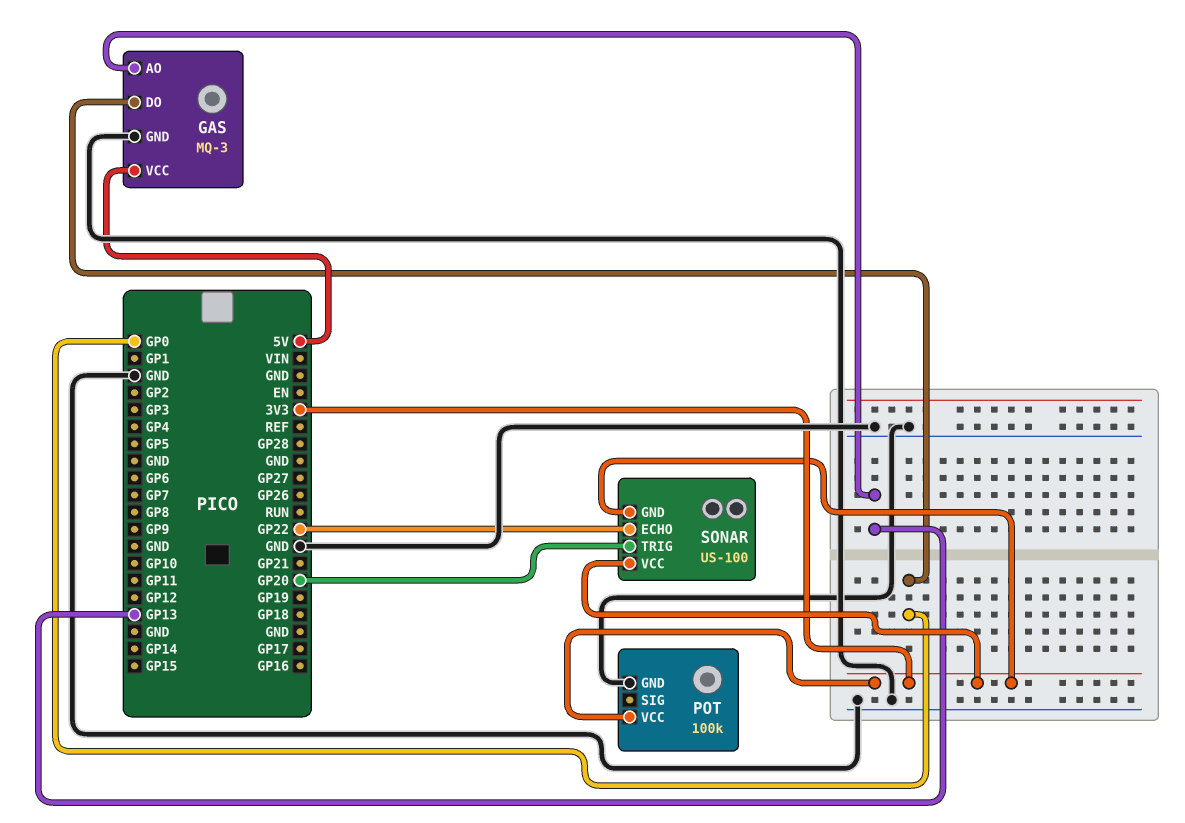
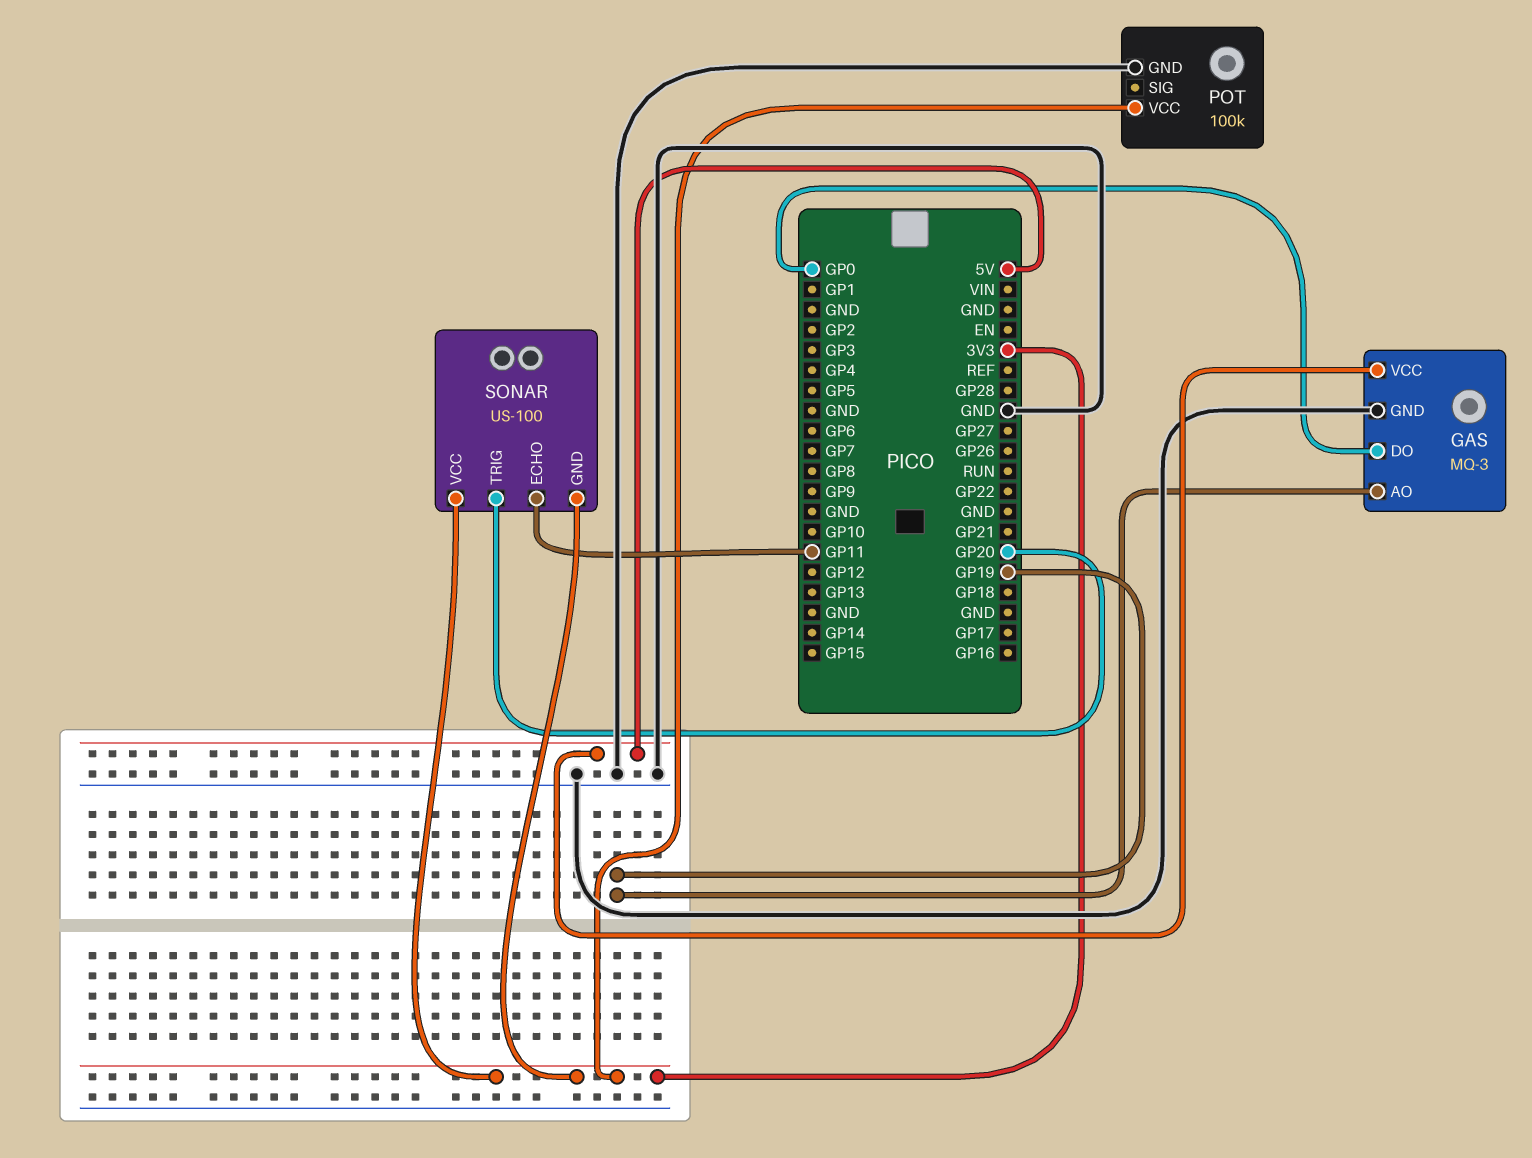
GAS pin AO: GP13 -> GP19
SONAR pin ECHO: GP22 -> GP11

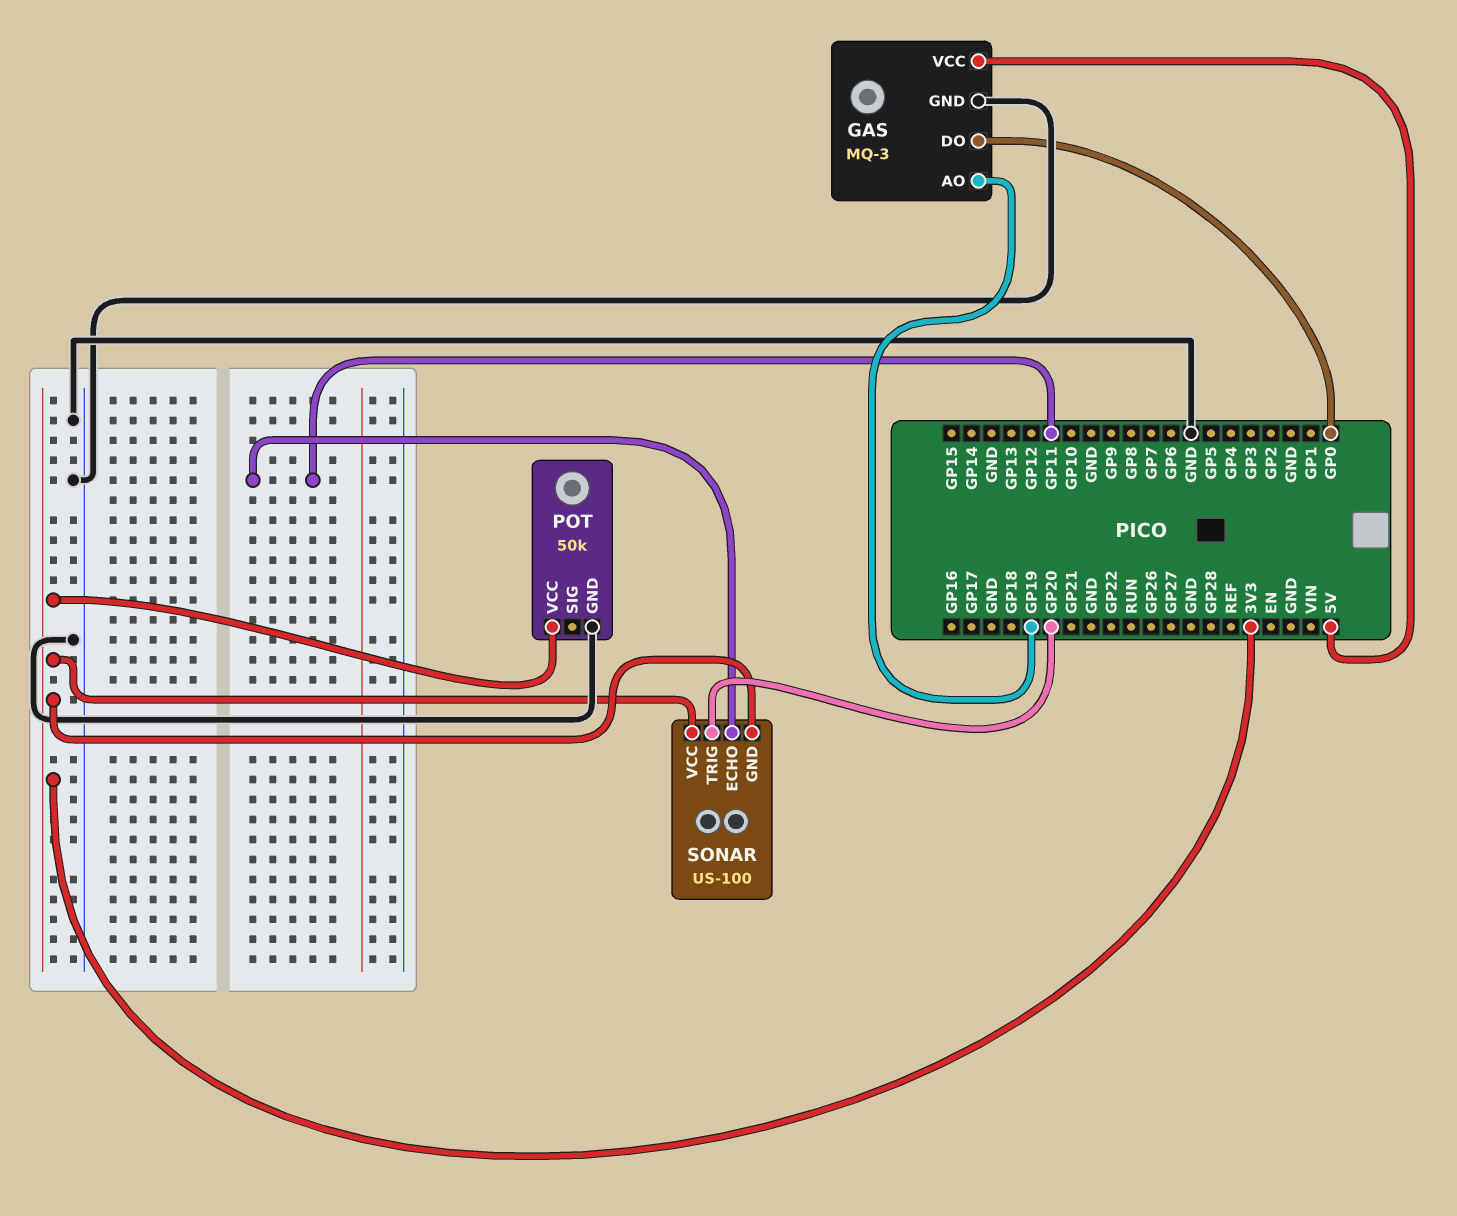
POT: 100k -> 50k

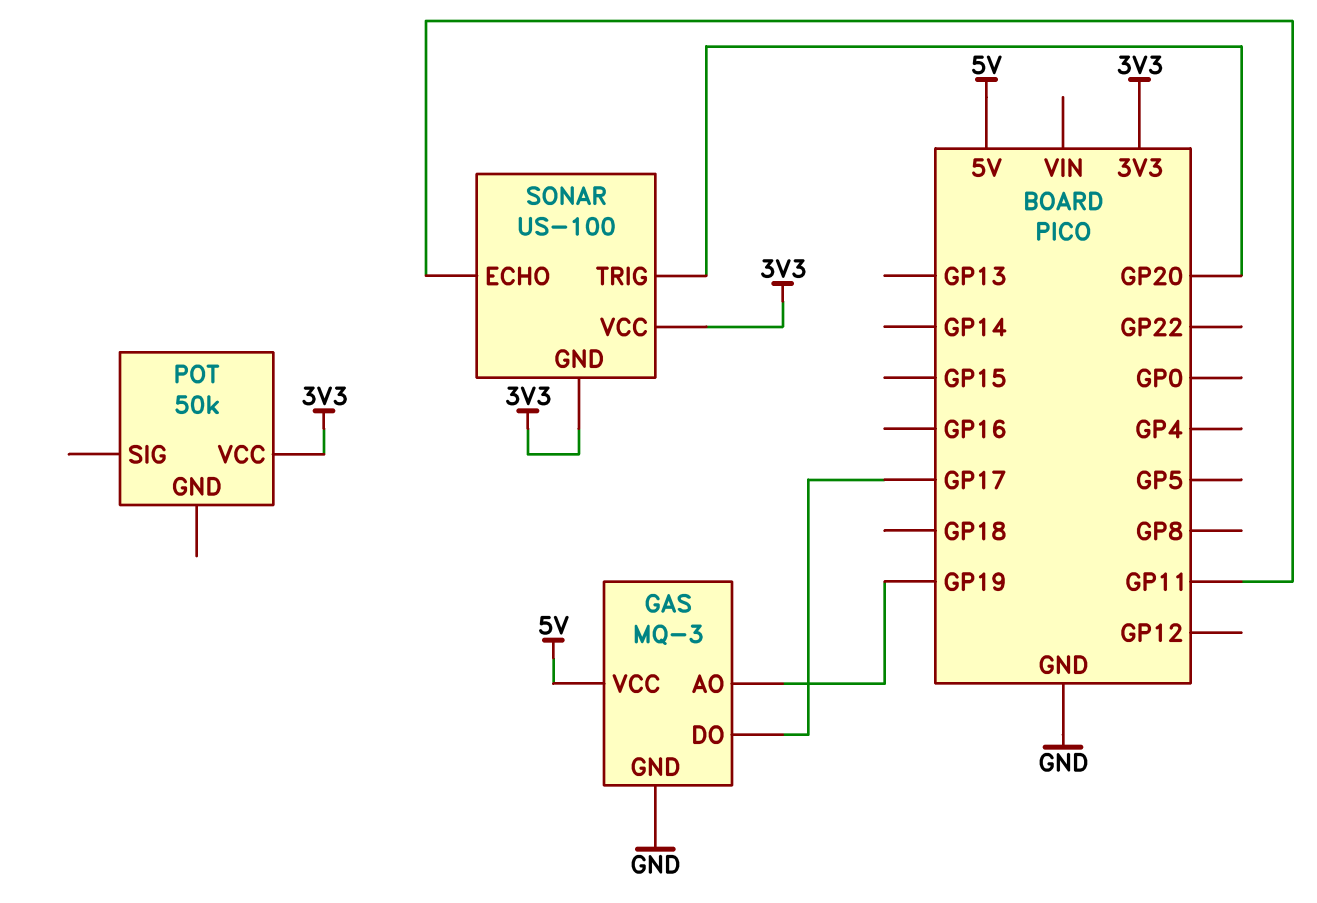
GAS pin DO: GP0 -> GP17
POT pin GND: GND -> none

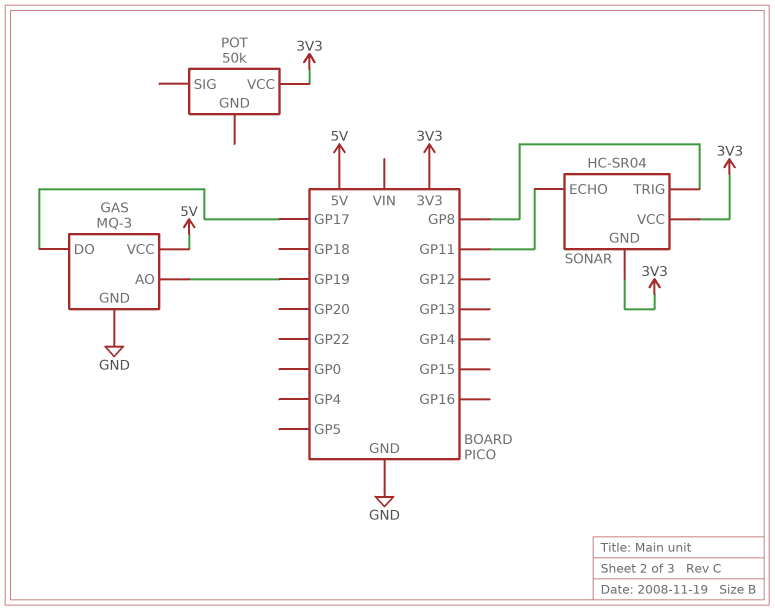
SONAR: US-100 -> HC-SR04
SONAR pin TRIG: GP20 -> GP8

